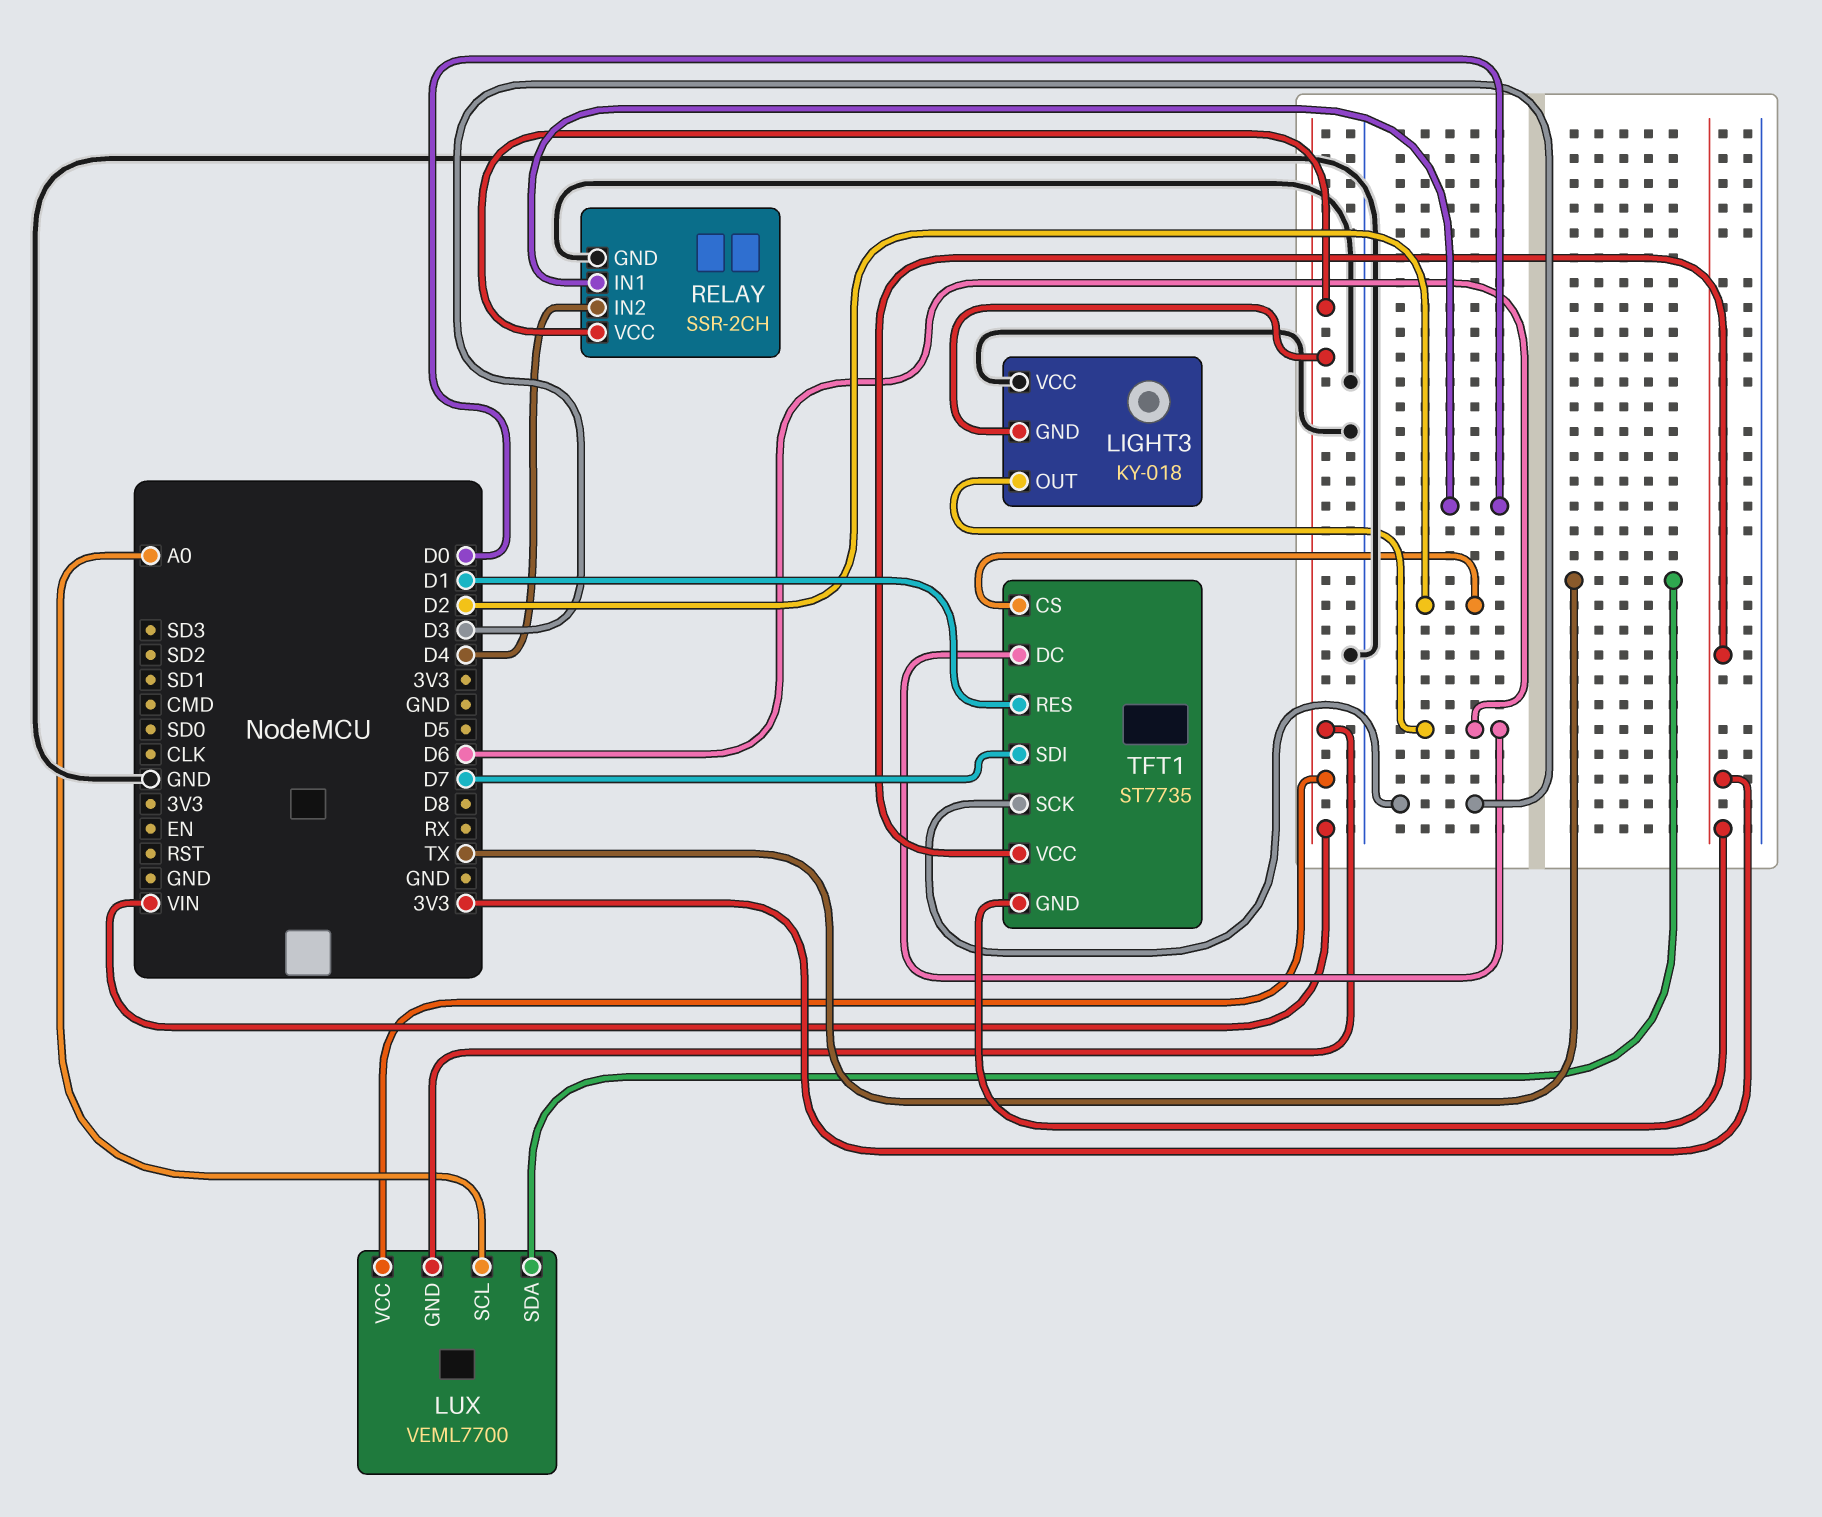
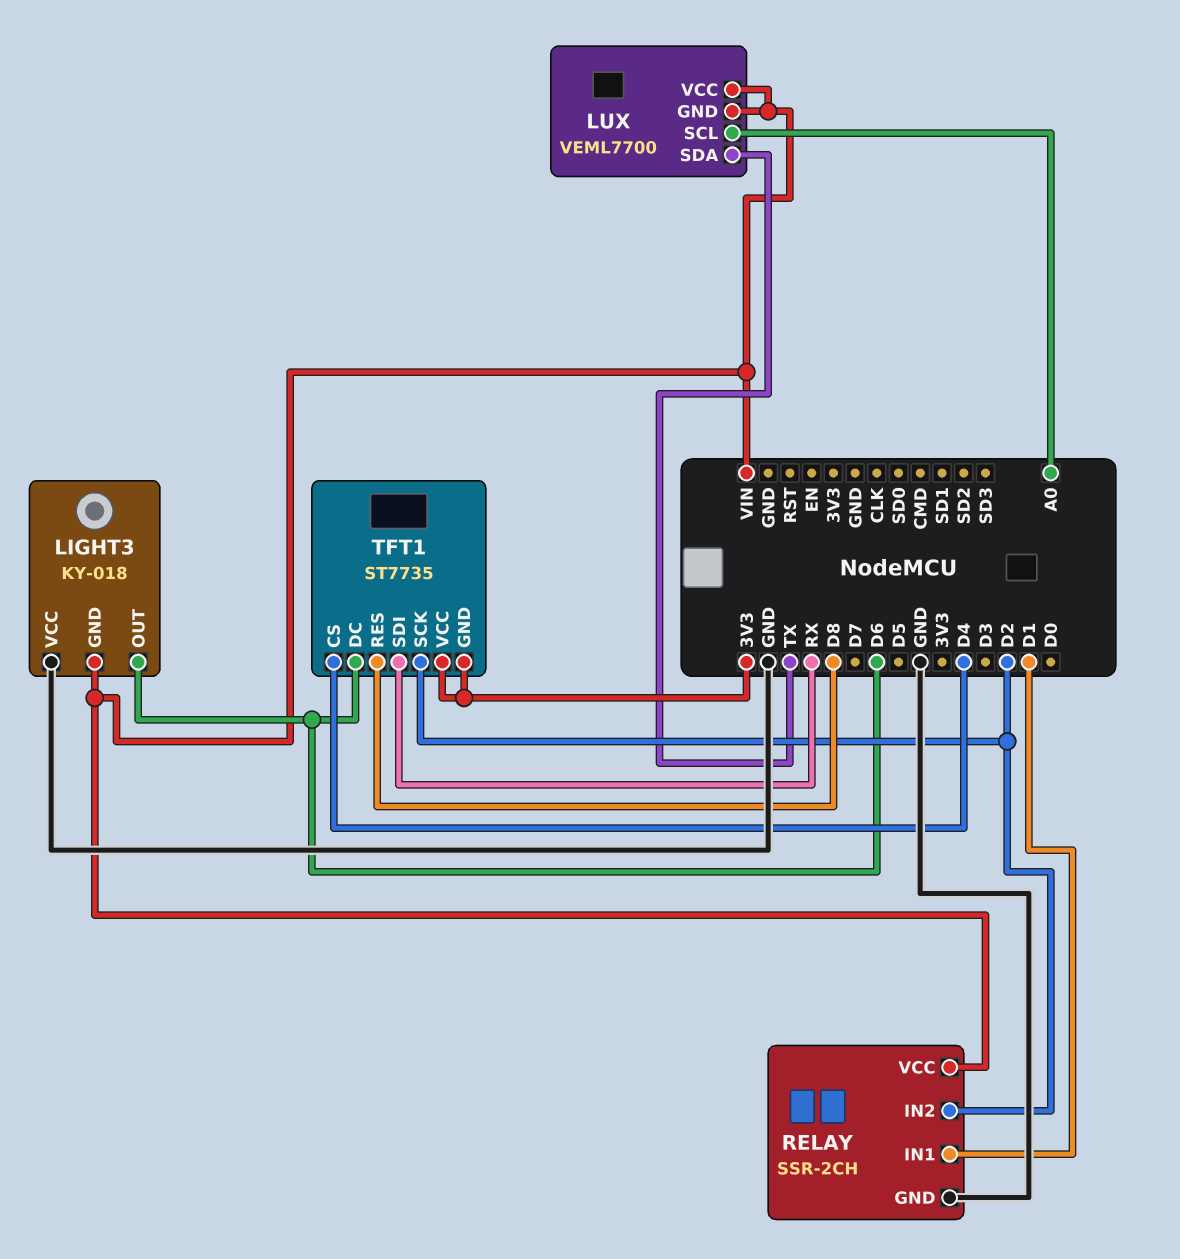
RELAY pin IN1: D0 -> D1
RELAY pin IN2: D4 -> D2
TFT1 pin CS: D2 -> D4
TFT1 pin RES: D1 -> D8
TFT1 pin SCK: D3 -> D2
TFT1 pin SDI: D7 -> RX

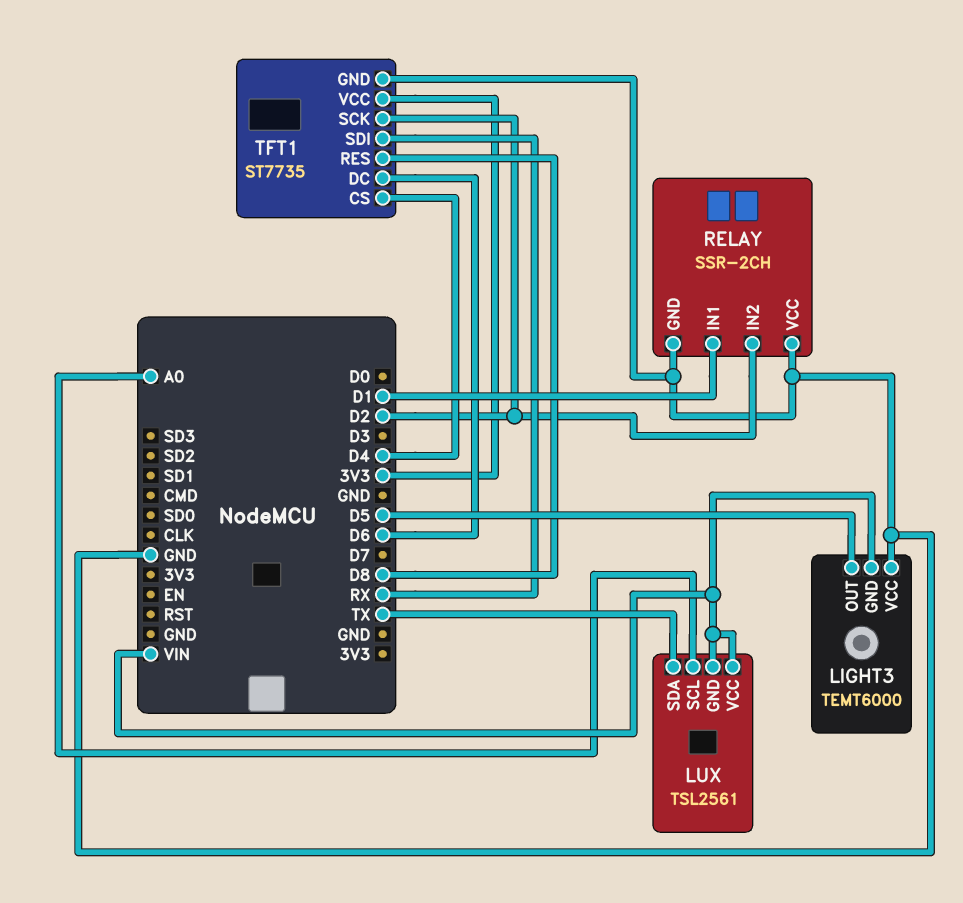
LIGHT3: KY-018 -> TEMT6000
LIGHT3 pin OUT: D6 -> D5
LUX: VEML7700 -> TSL2561
RELAY pin VCC: VIN -> GND
TFT1 pin GND: 3V3 -> GND

